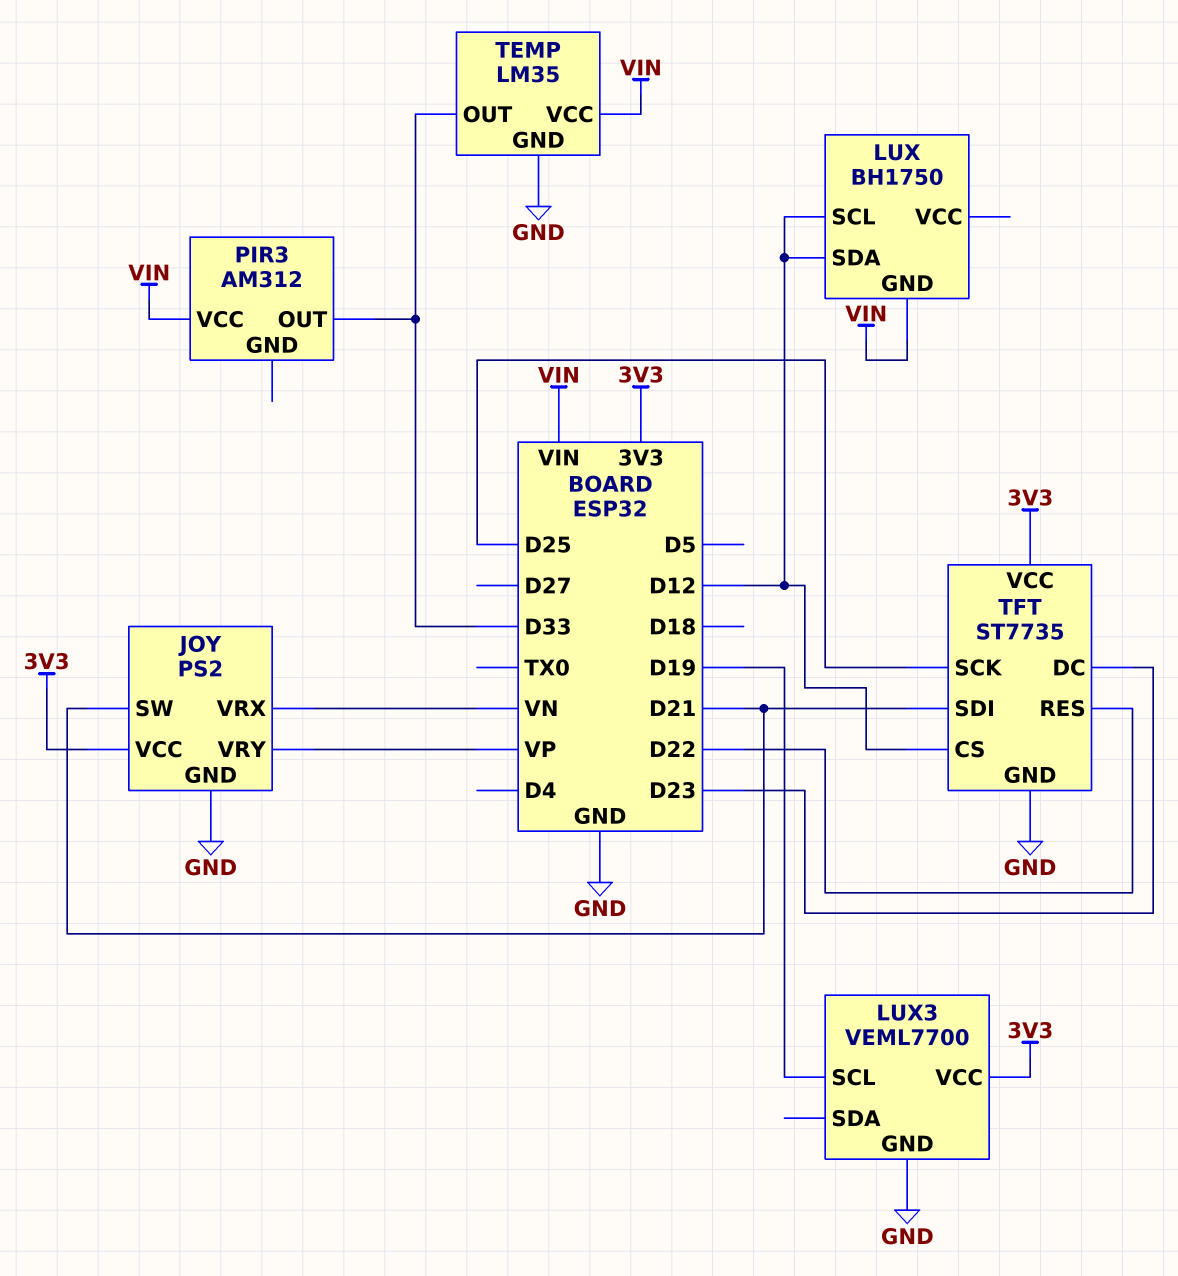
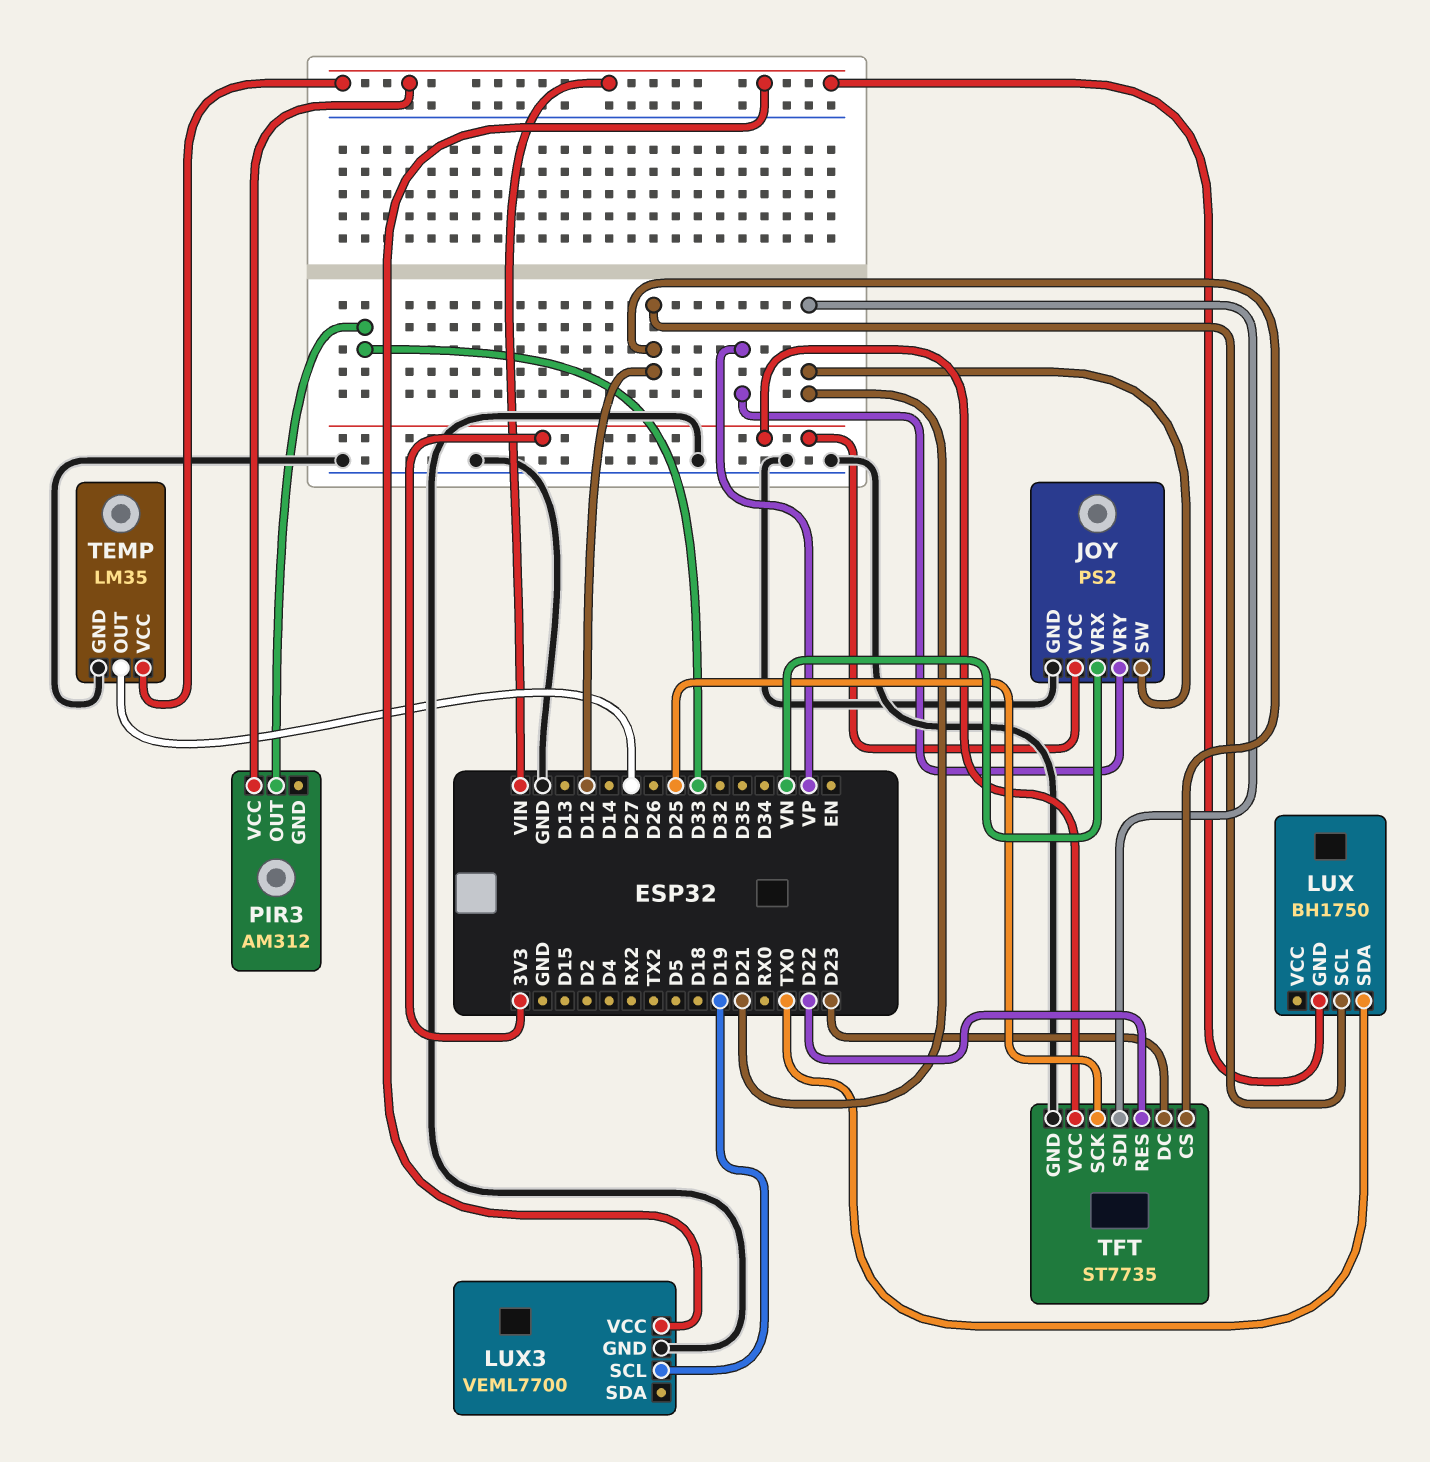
LUX pin SDA: D12 -> TX0
LUX3 pin VCC: 3V3 -> VIN
TEMP pin OUT: D33 -> D27

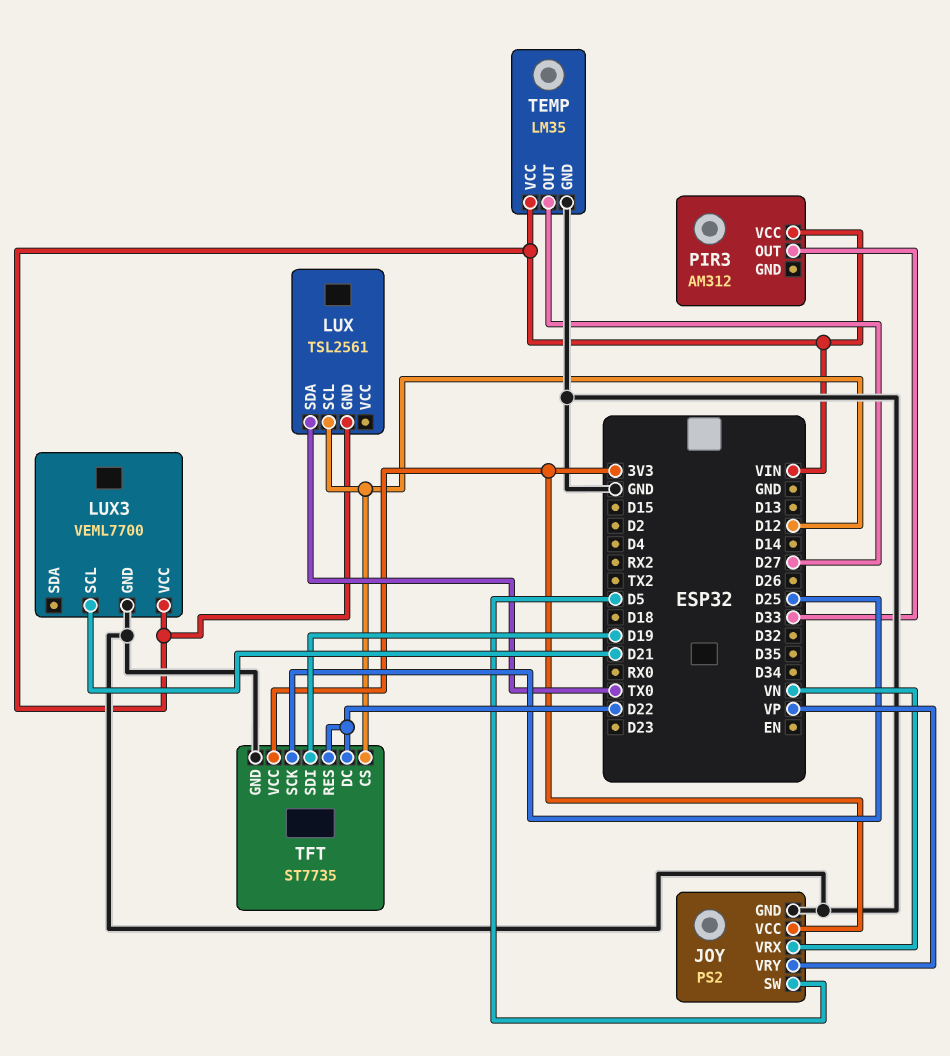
JOY pin SW: D21 -> D5
LUX: BH1750 -> TSL2561
LUX3 pin SCL: D19 -> D21
TFT pin DC: D23 -> D22
TFT pin SDI: D21 -> D19

